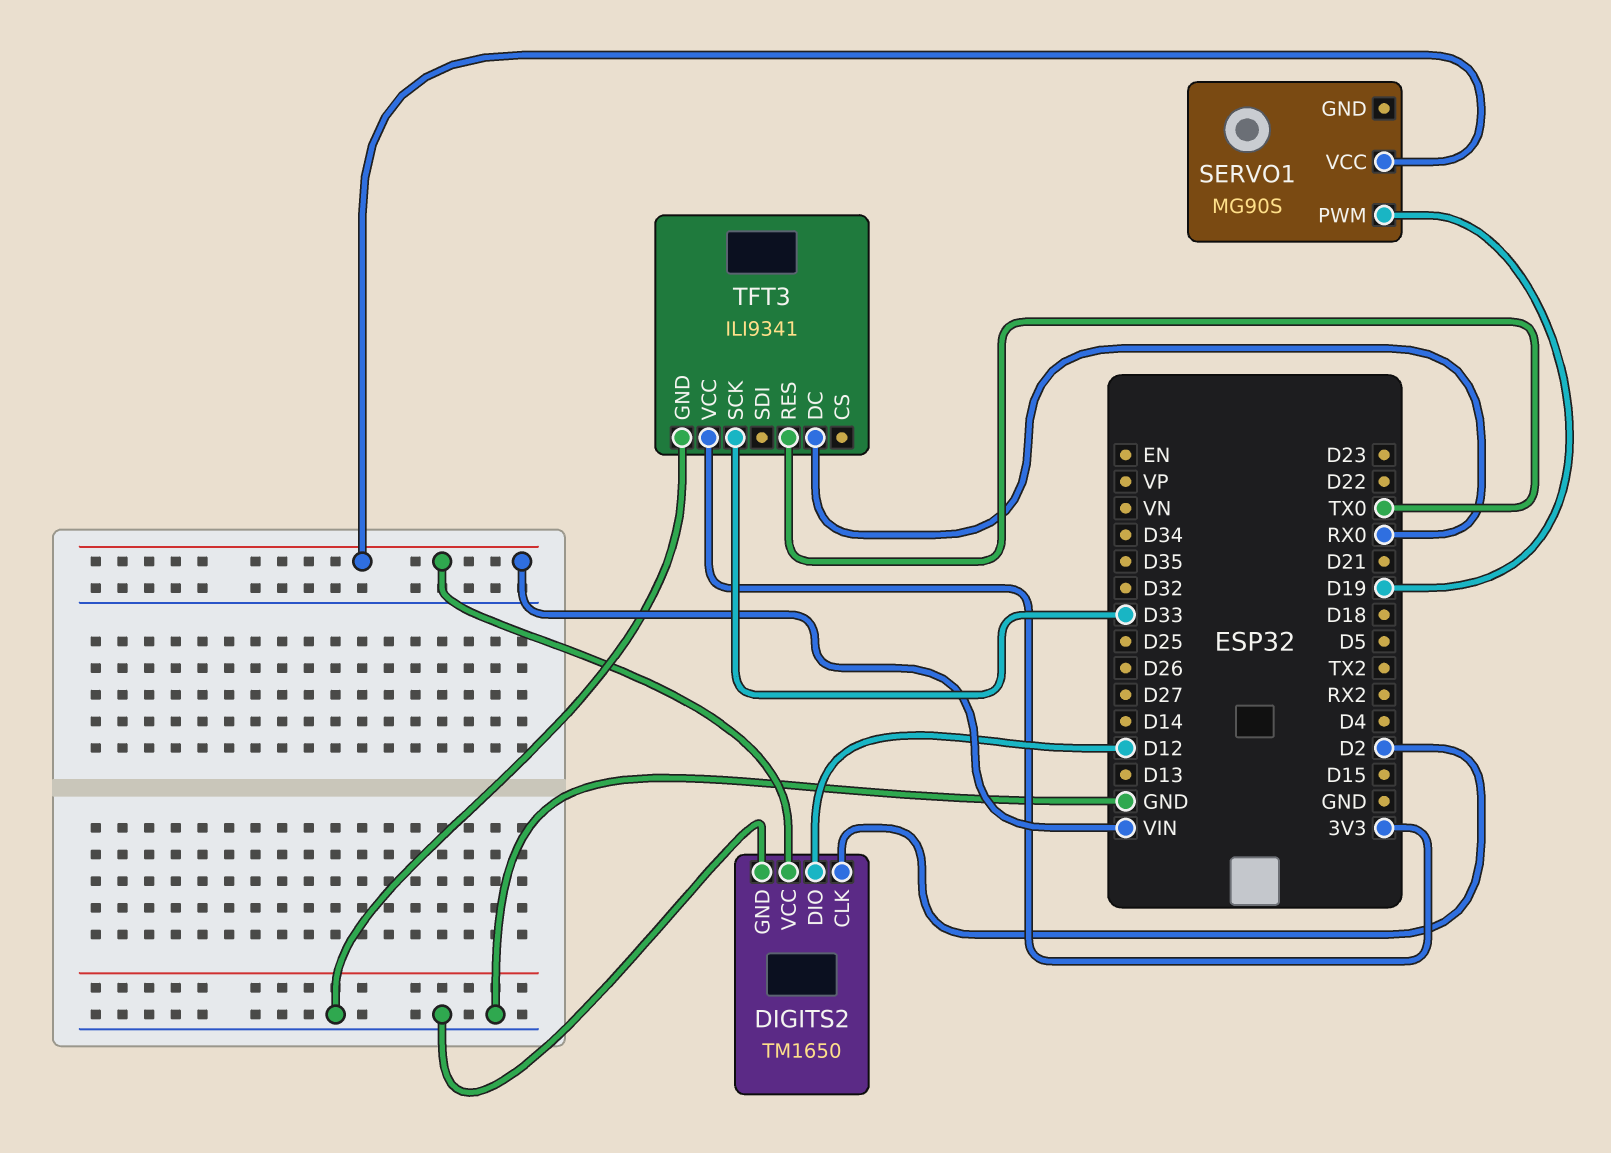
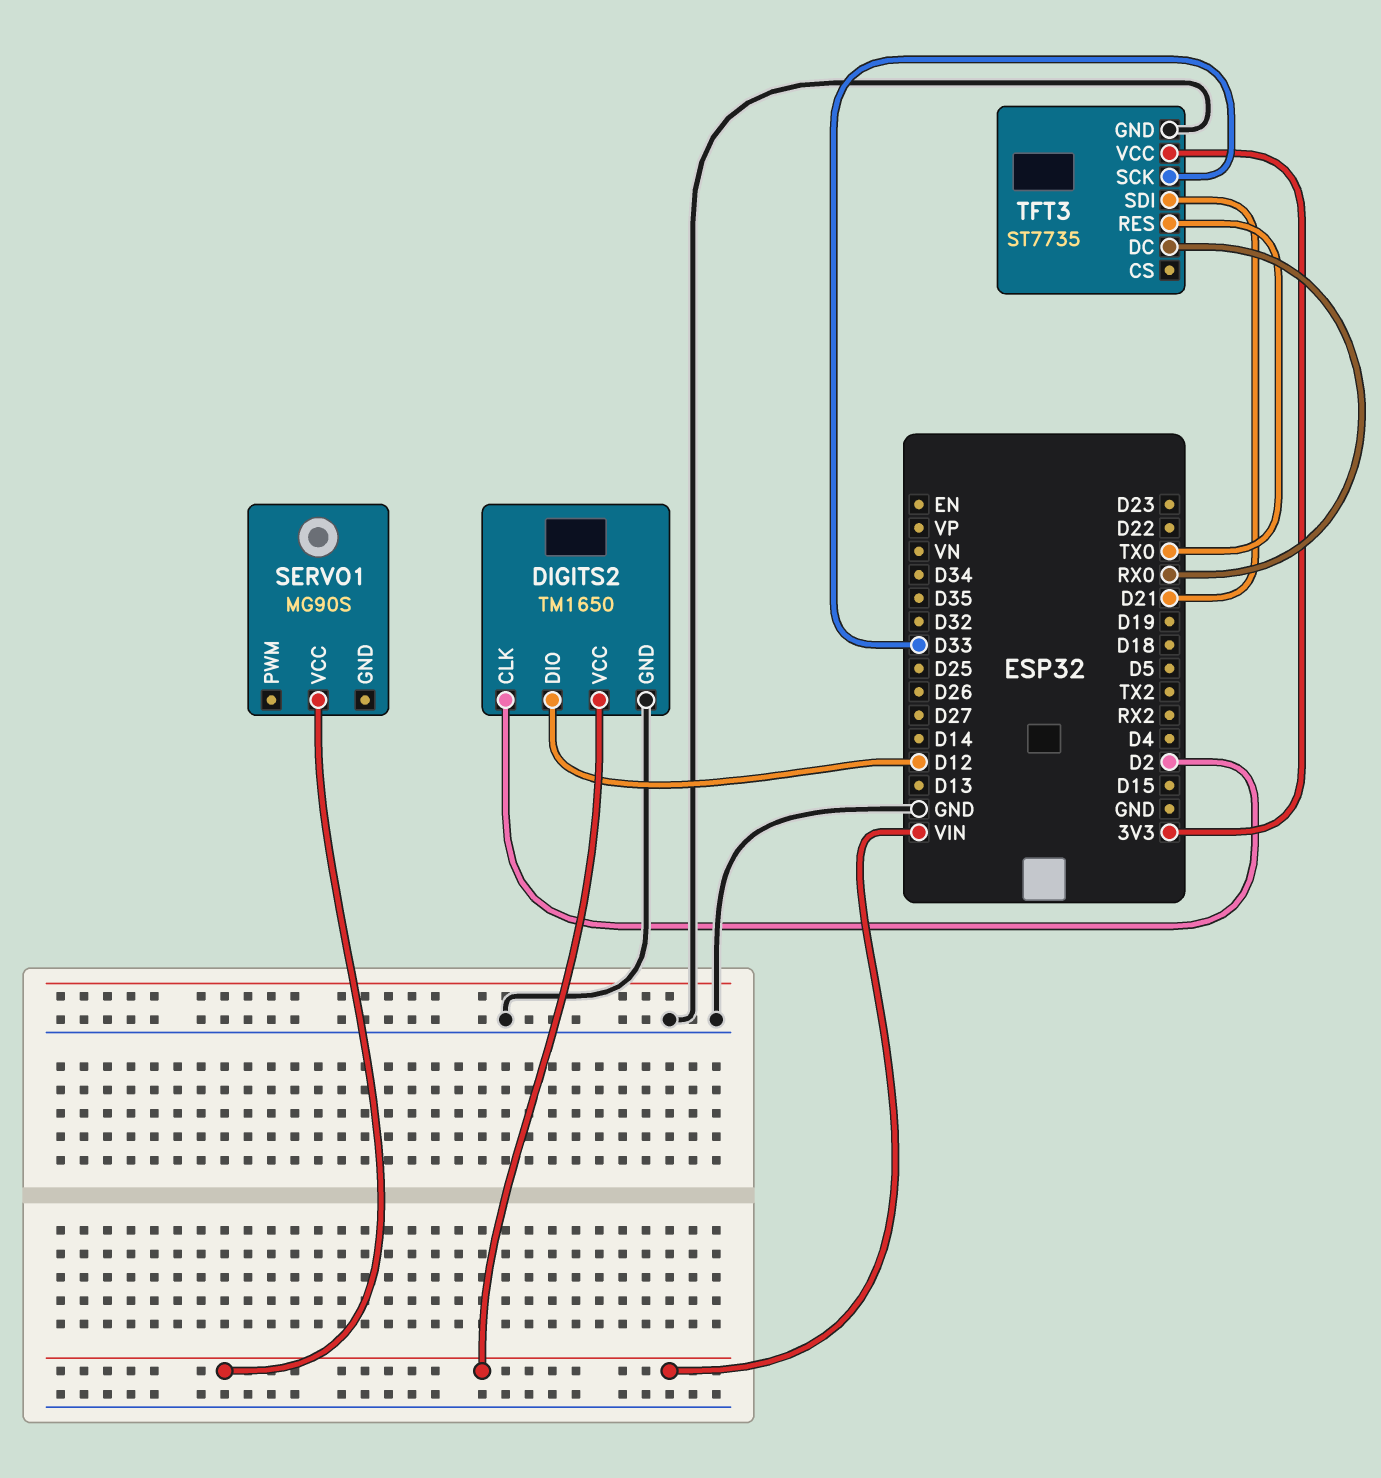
SERVO1 pin PWM: D19 -> none
TFT3: ILI9341 -> ST7735
TFT3 pin SDI: none -> D21

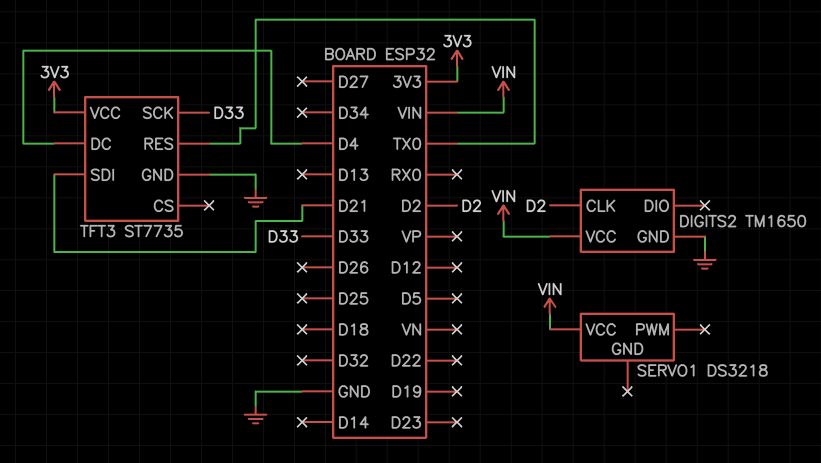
DIGITS2 pin DIO: D12 -> none
SERVO1: MG90S -> DS3218
TFT3 pin DC: RX0 -> D4

